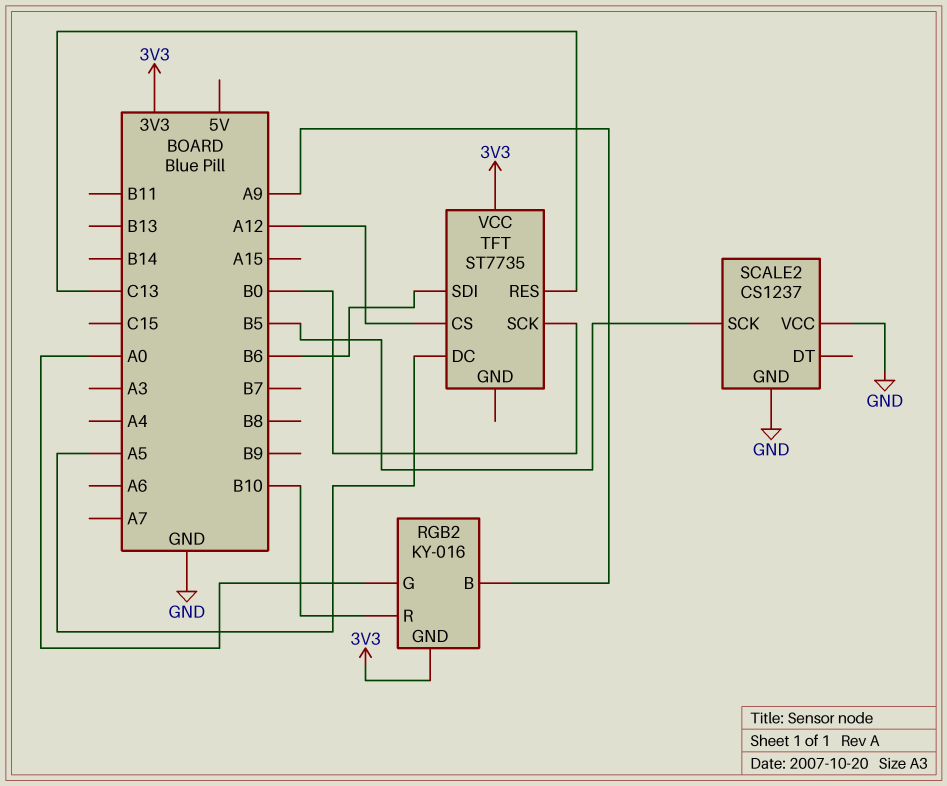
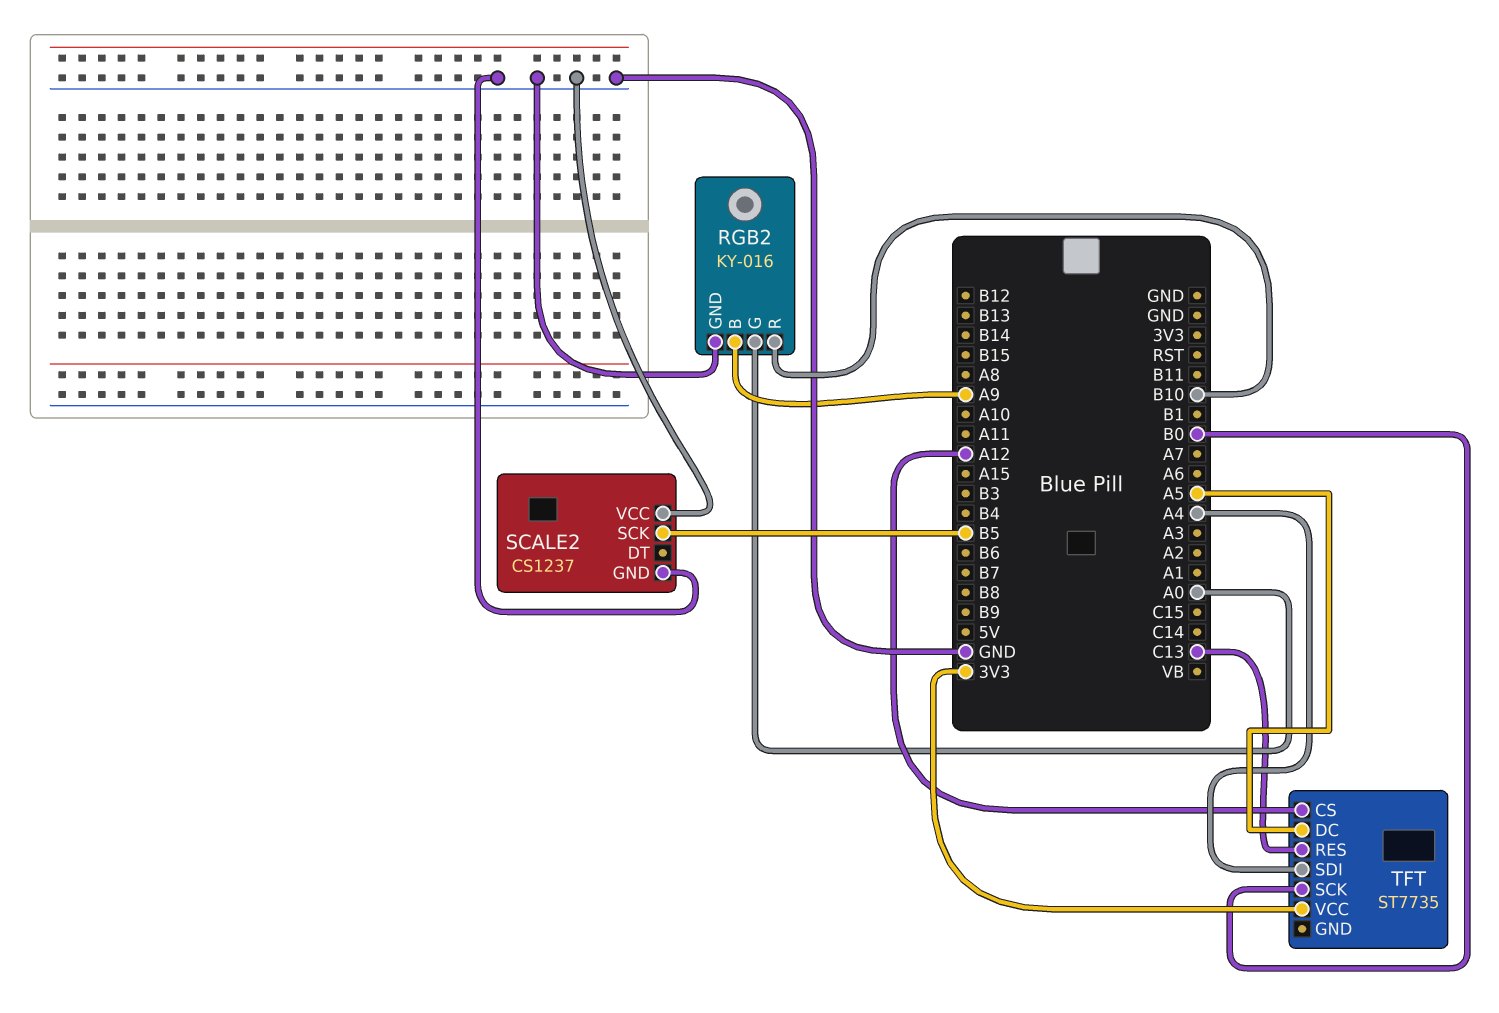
RGB2 pin GND: 3V3 -> GND
TFT pin SDI: B6 -> A4

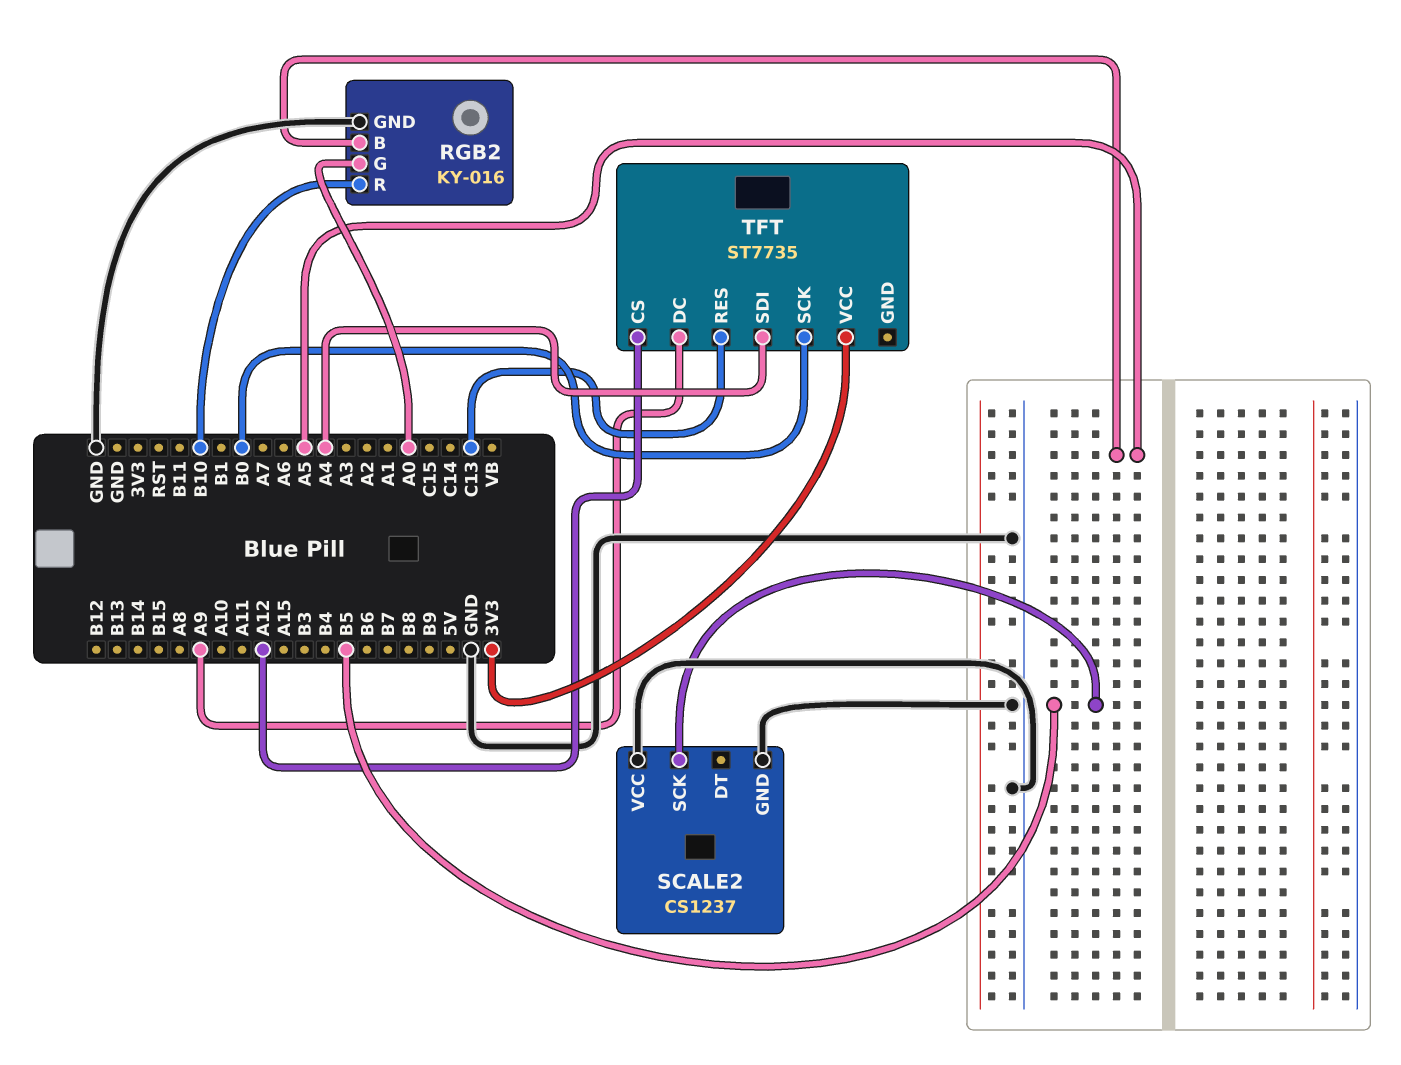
RGB2 pin B: A9 -> A5
TFT pin DC: A5 -> A9

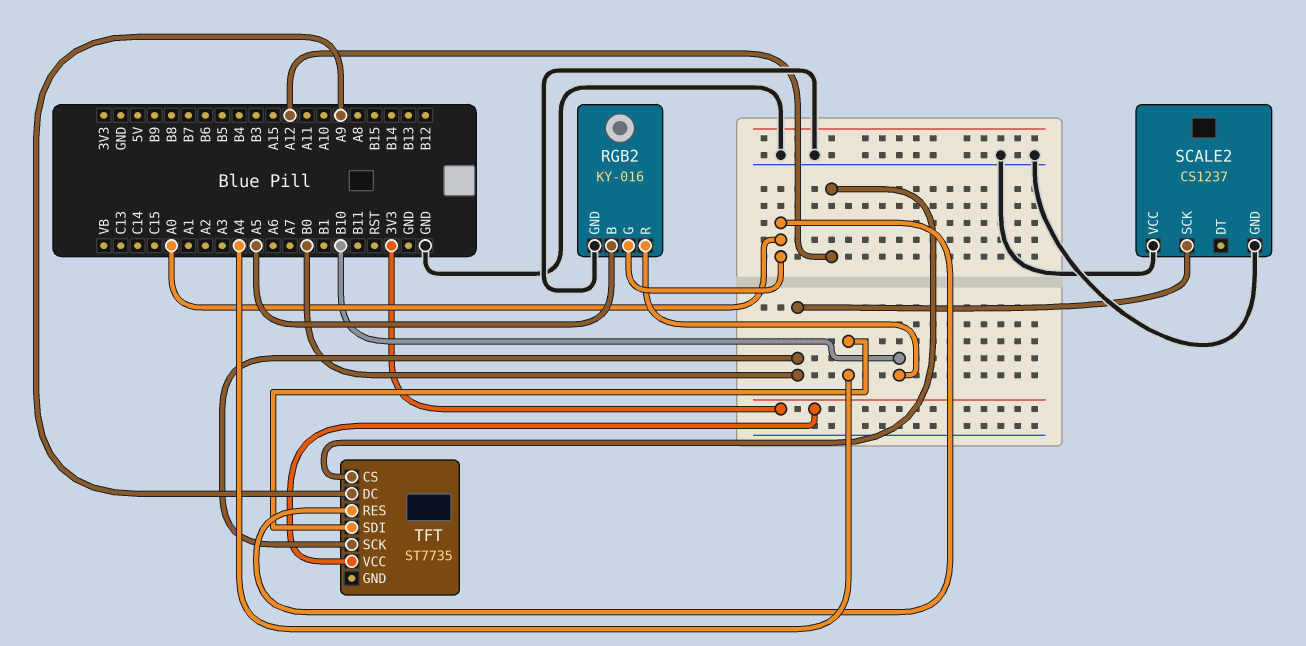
SCALE2 pin SCK: B5 -> B0
TFT pin RES: C13 -> A0

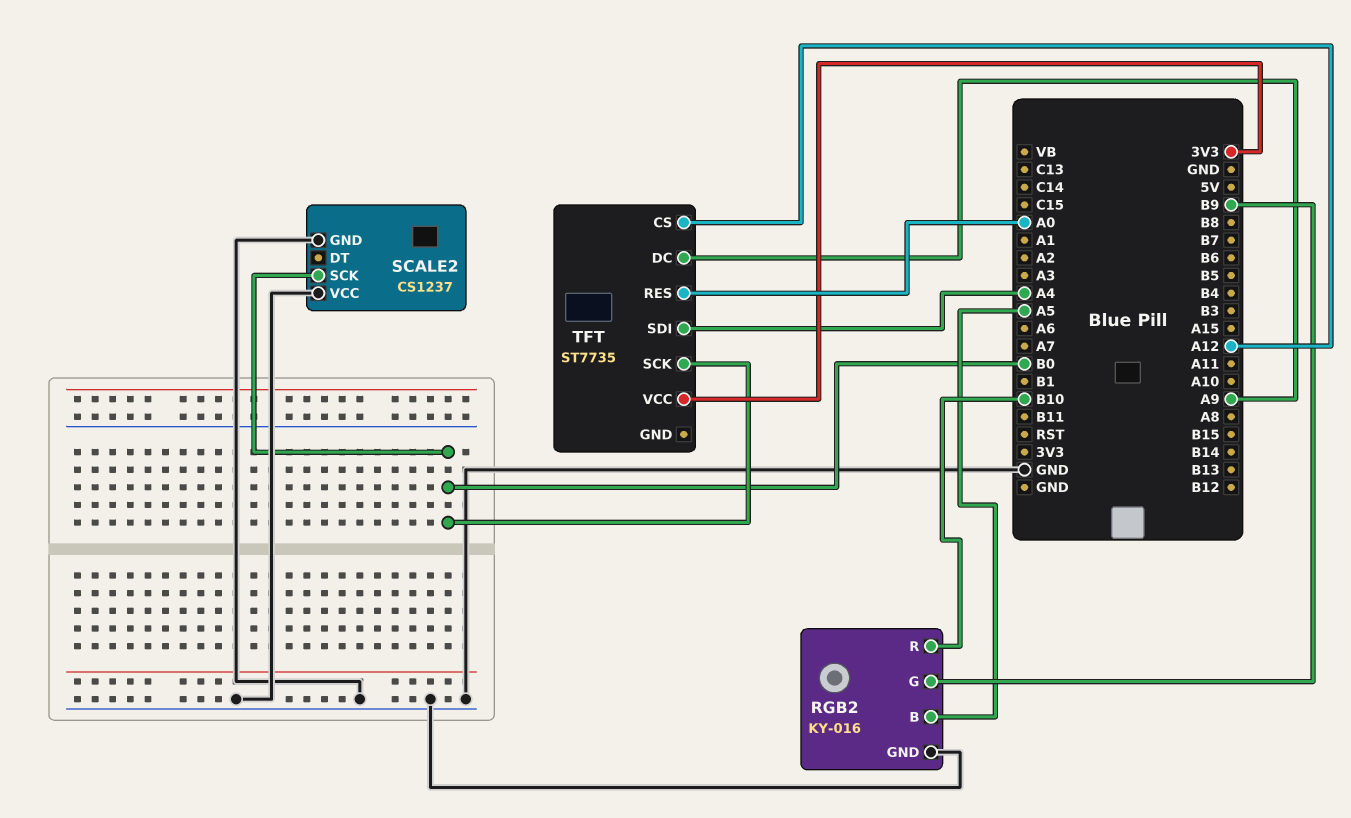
RGB2 pin G: A0 -> B9

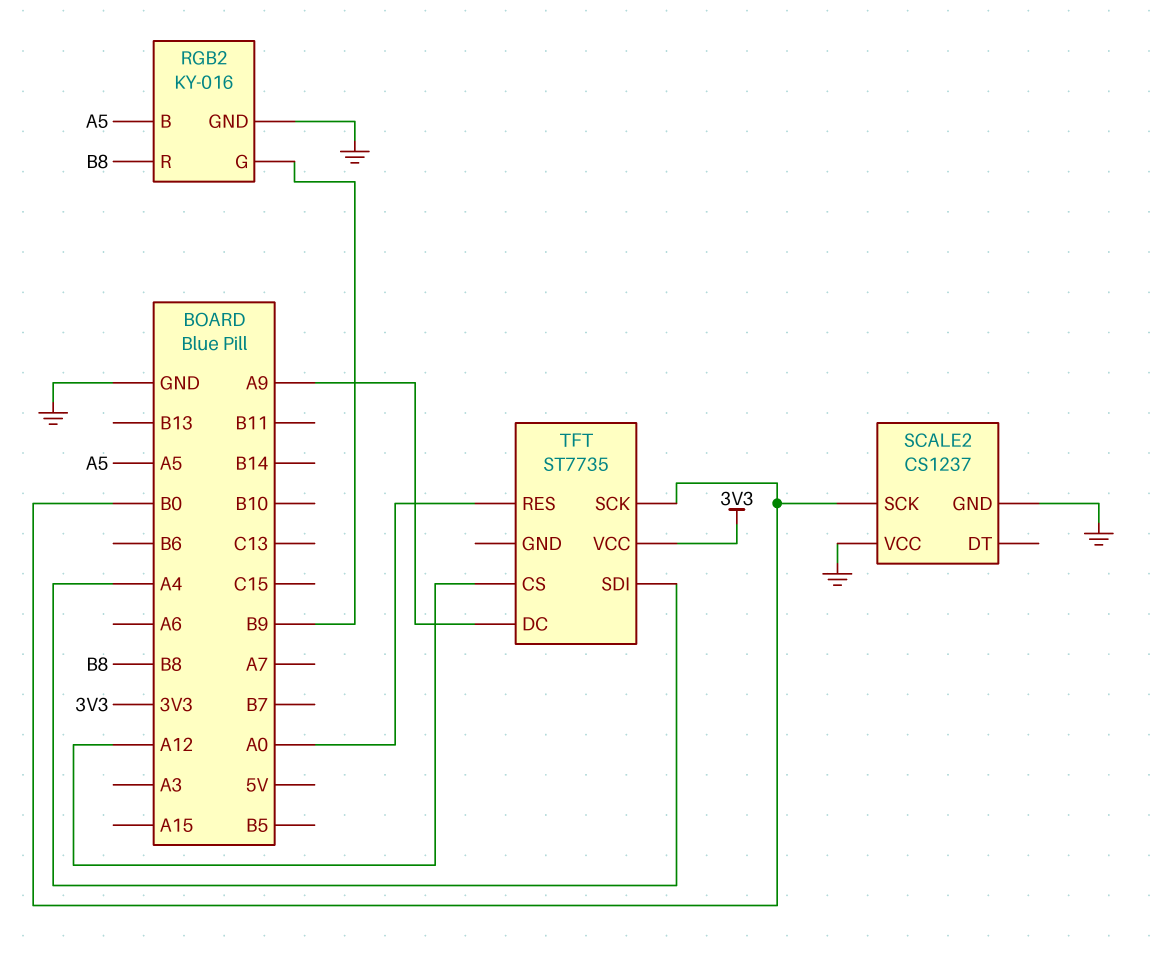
RGB2 pin R: B10 -> B8

